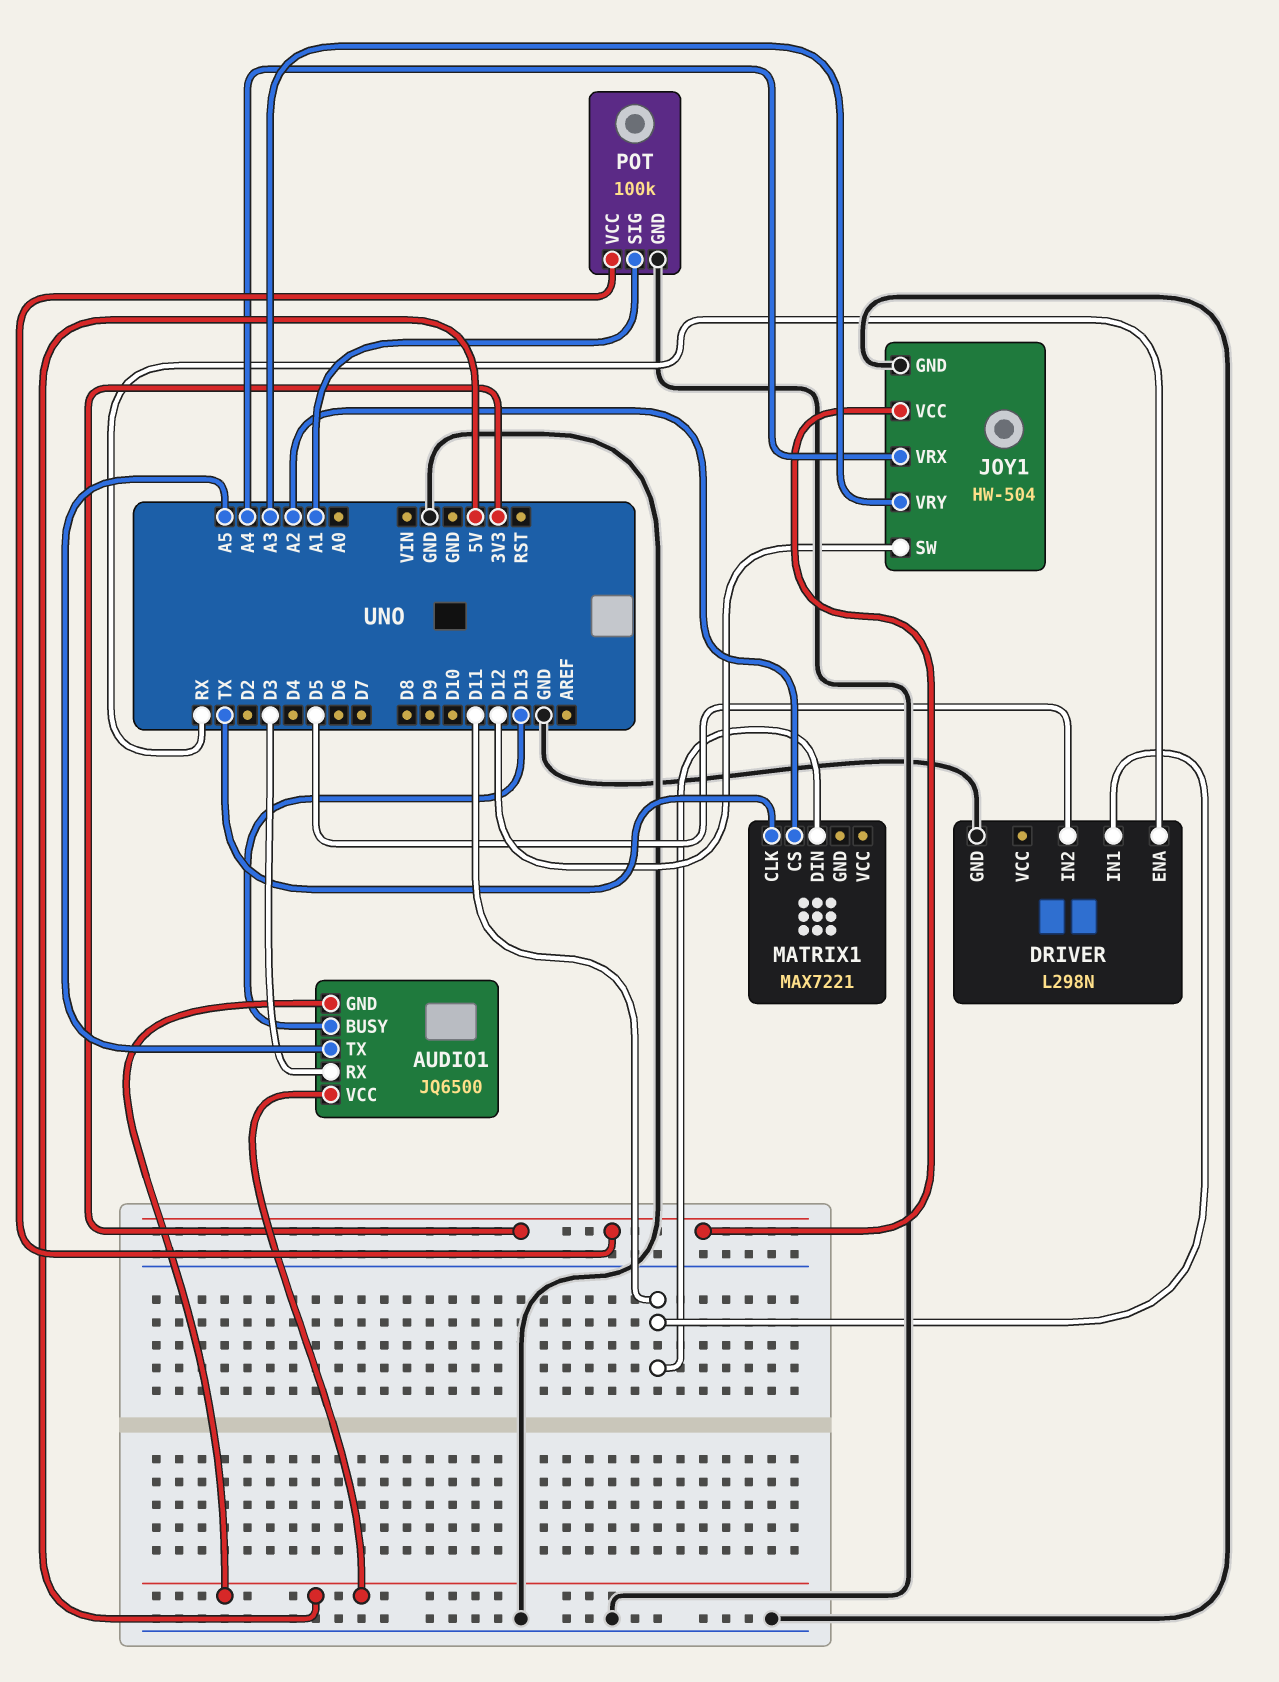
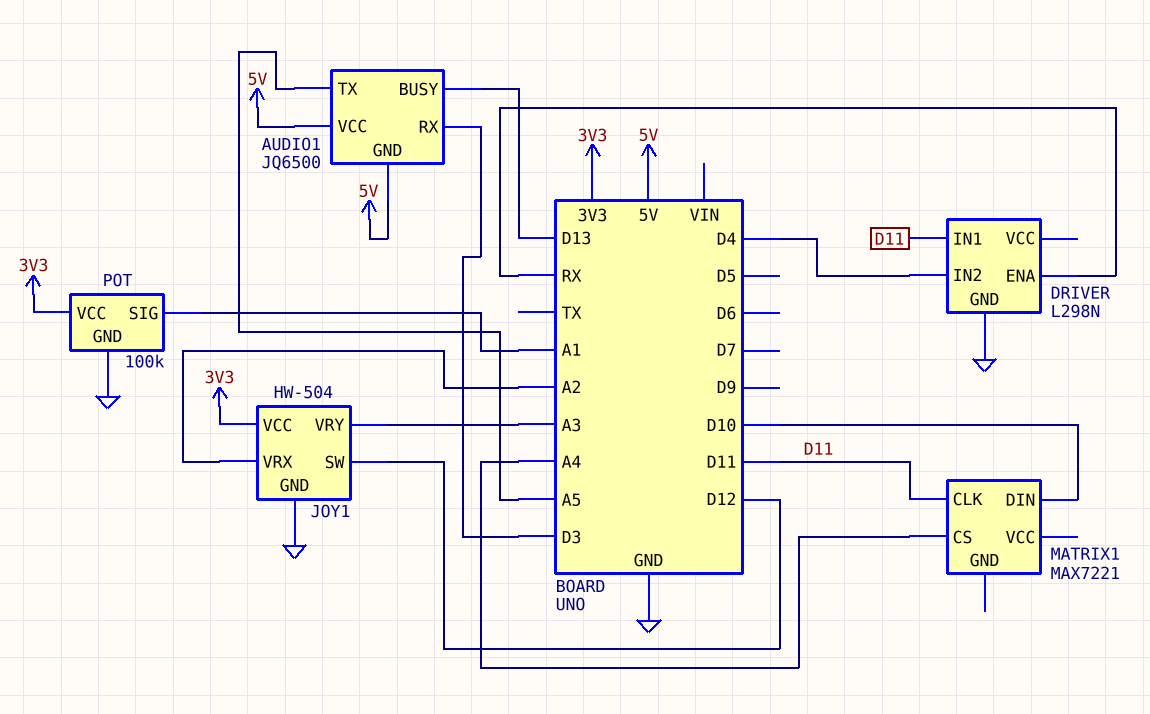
DRIVER pin IN2: D5 -> D4
JOY1 pin VRX: A4 -> A2
MATRIX1 pin CLK: TX -> D11
MATRIX1 pin CS: A2 -> A4
MATRIX1 pin DIN: D11 -> D10

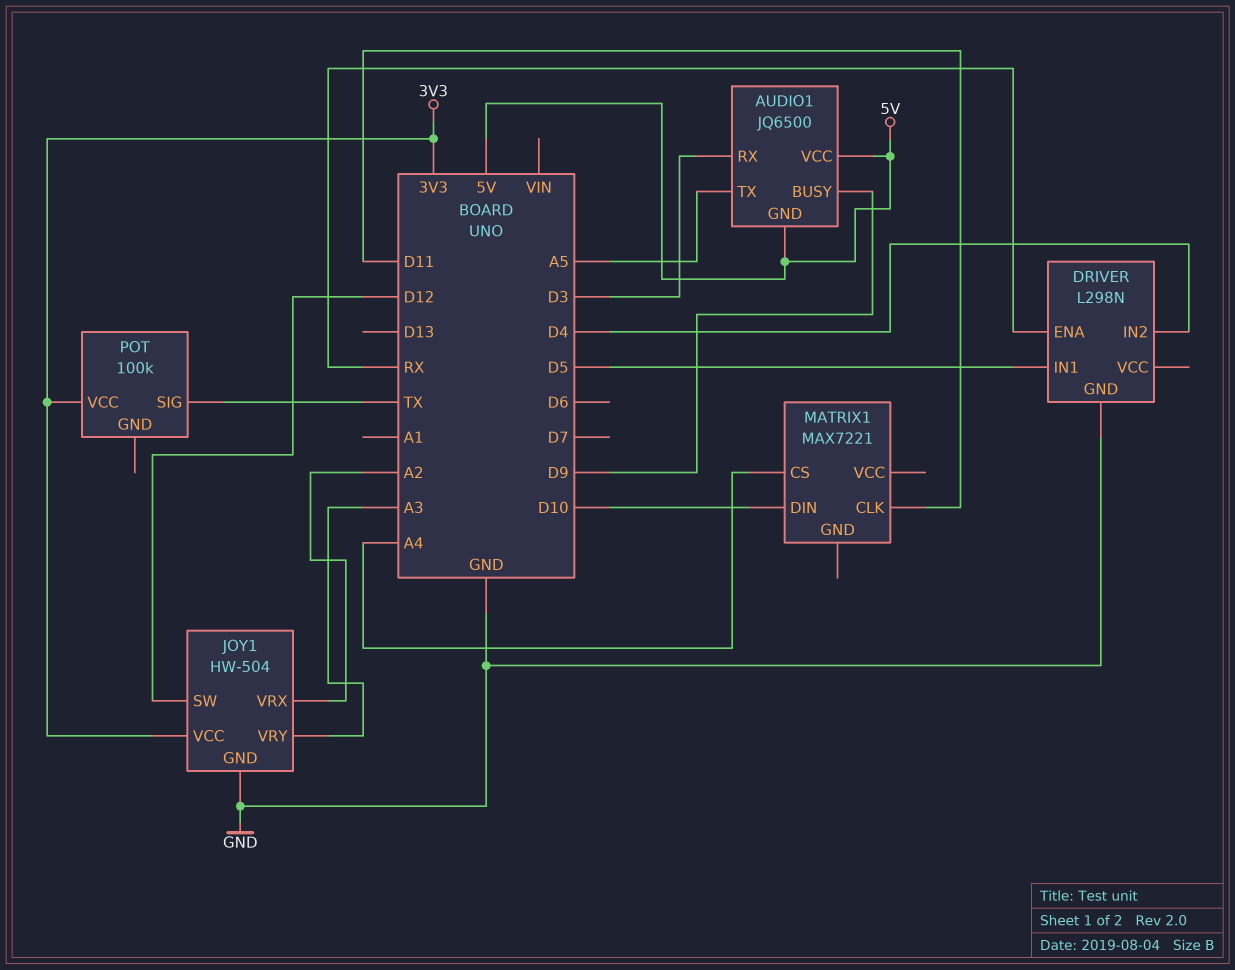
AUDIO1 pin BUSY: D13 -> D9
DRIVER pin IN1: D11 -> D5
POT pin GND: GND -> none
POT pin SIG: A1 -> TX

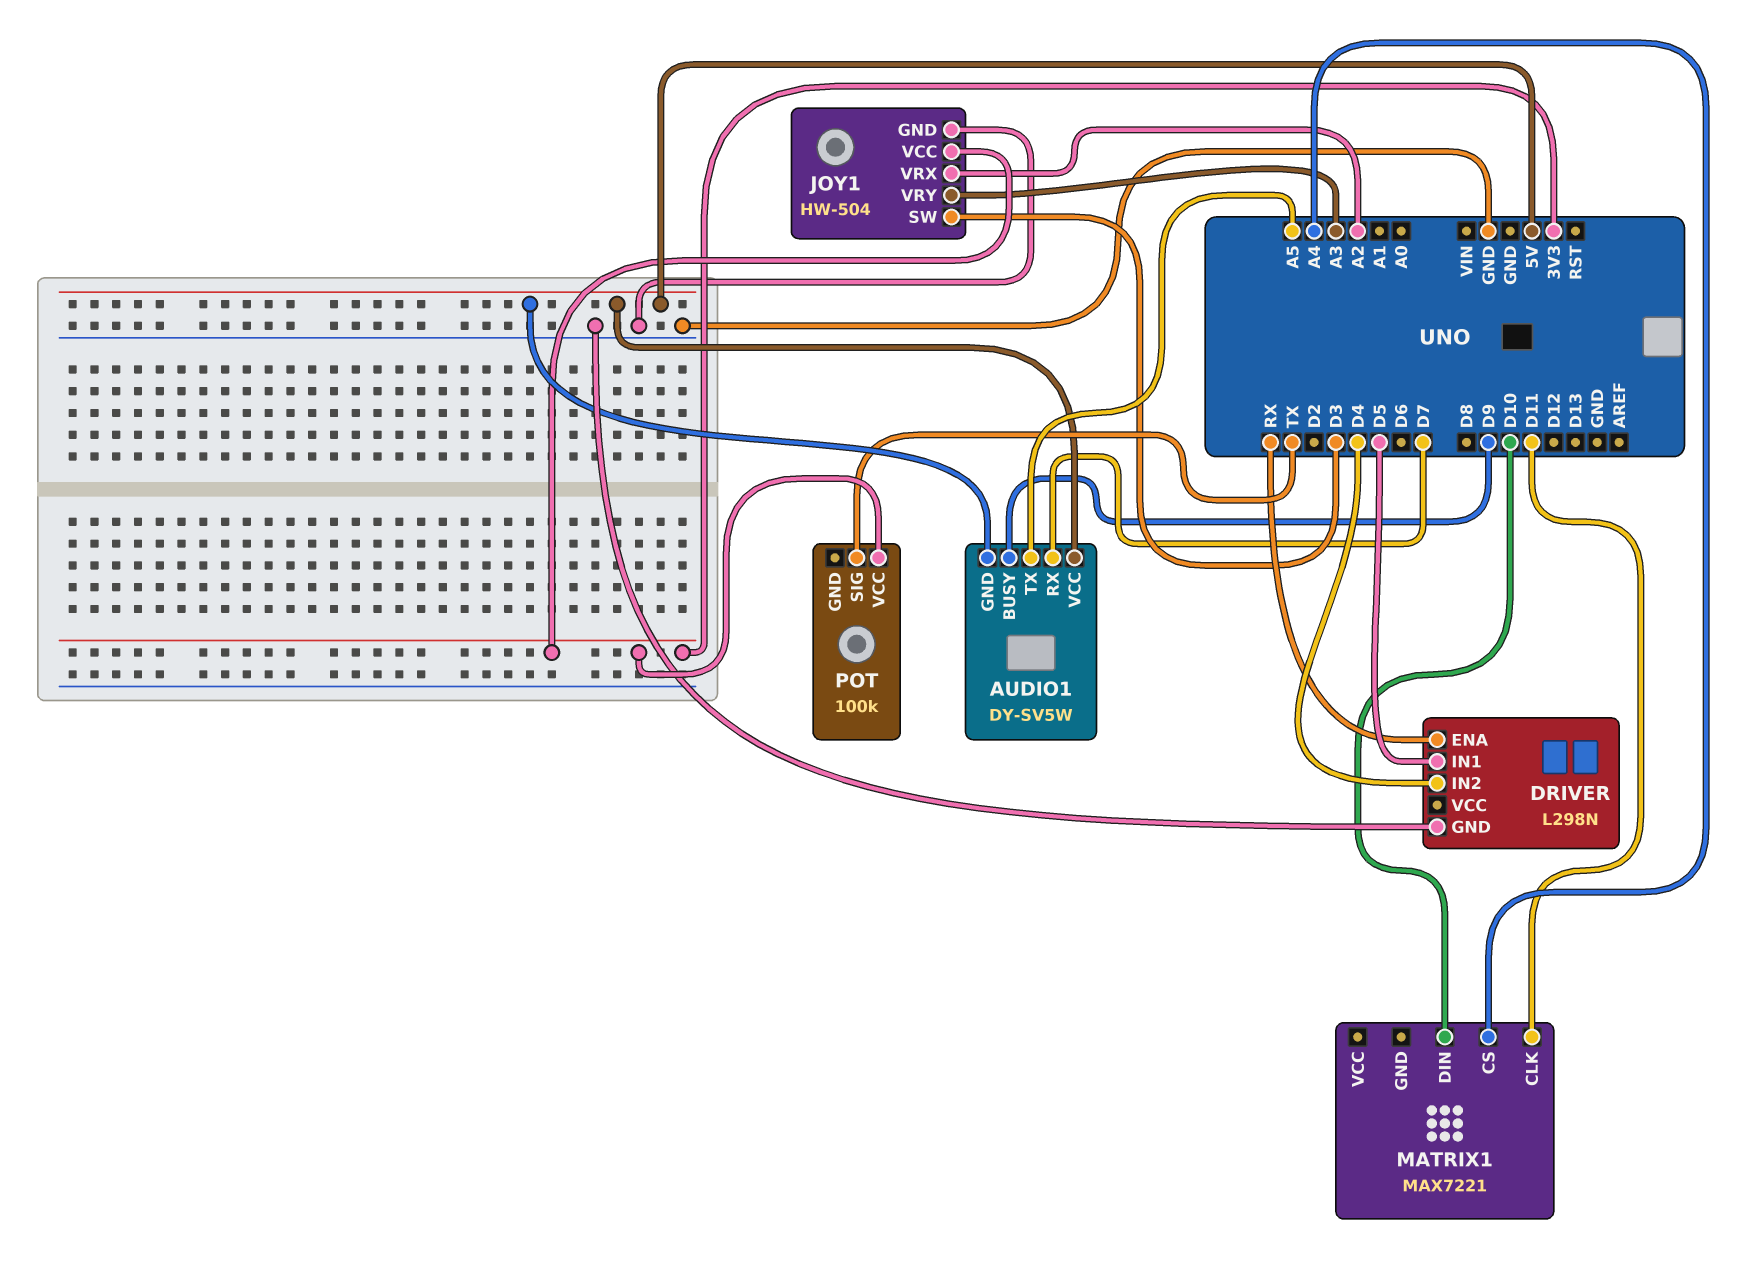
AUDIO1: JQ6500 -> DY-SV5W
AUDIO1 pin RX: D3 -> D7
JOY1 pin SW: D12 -> D3

